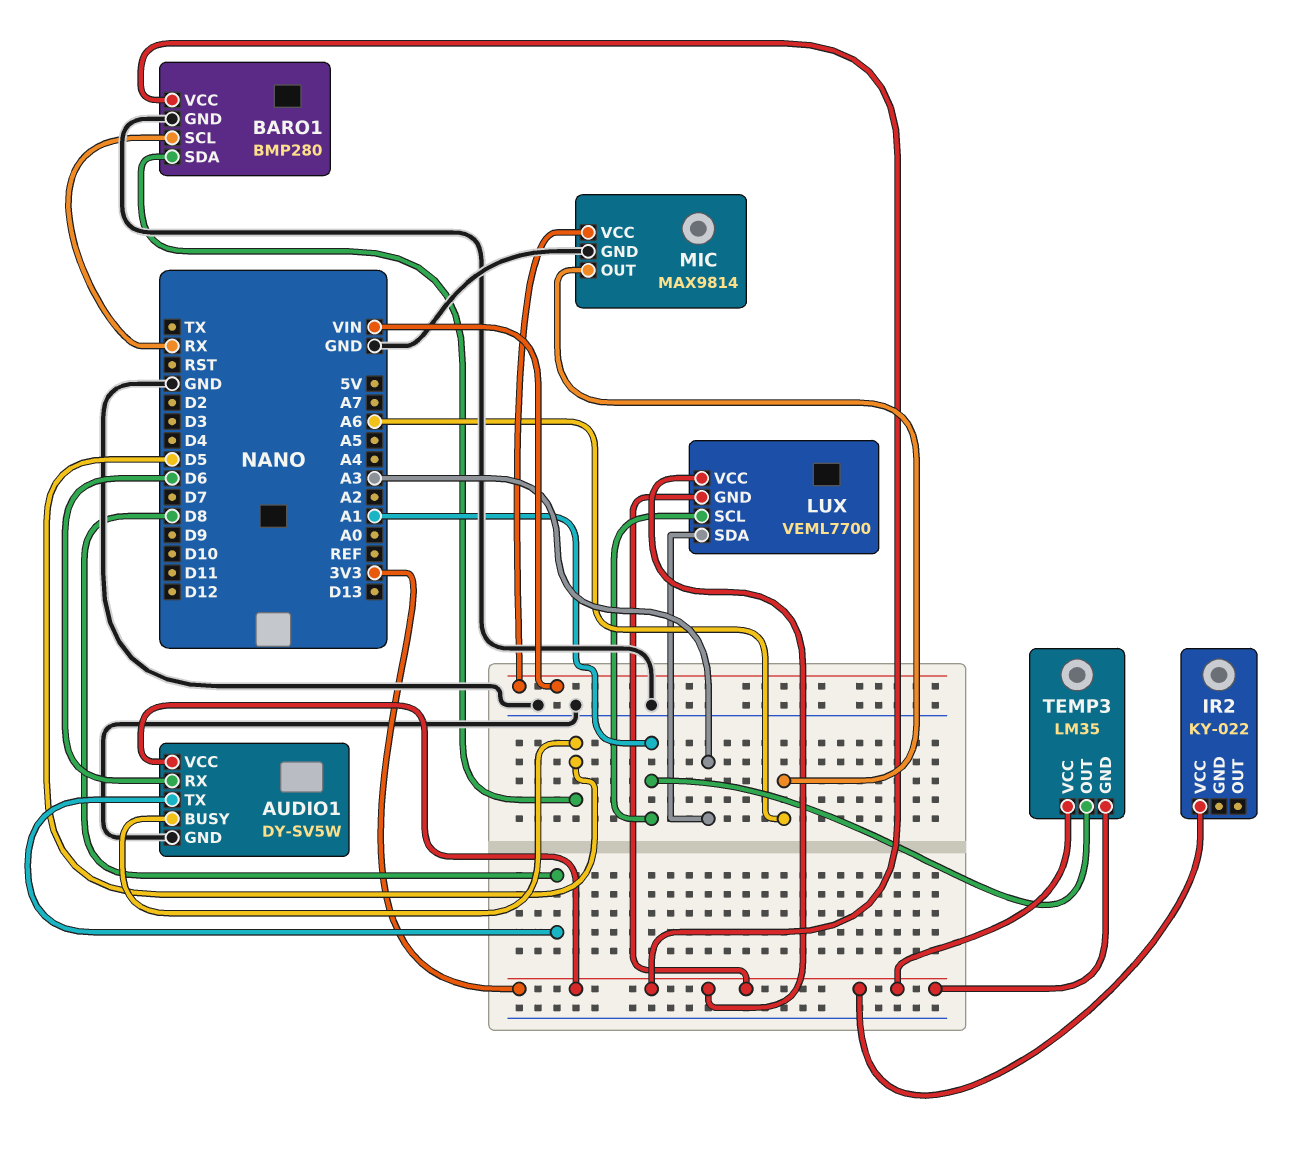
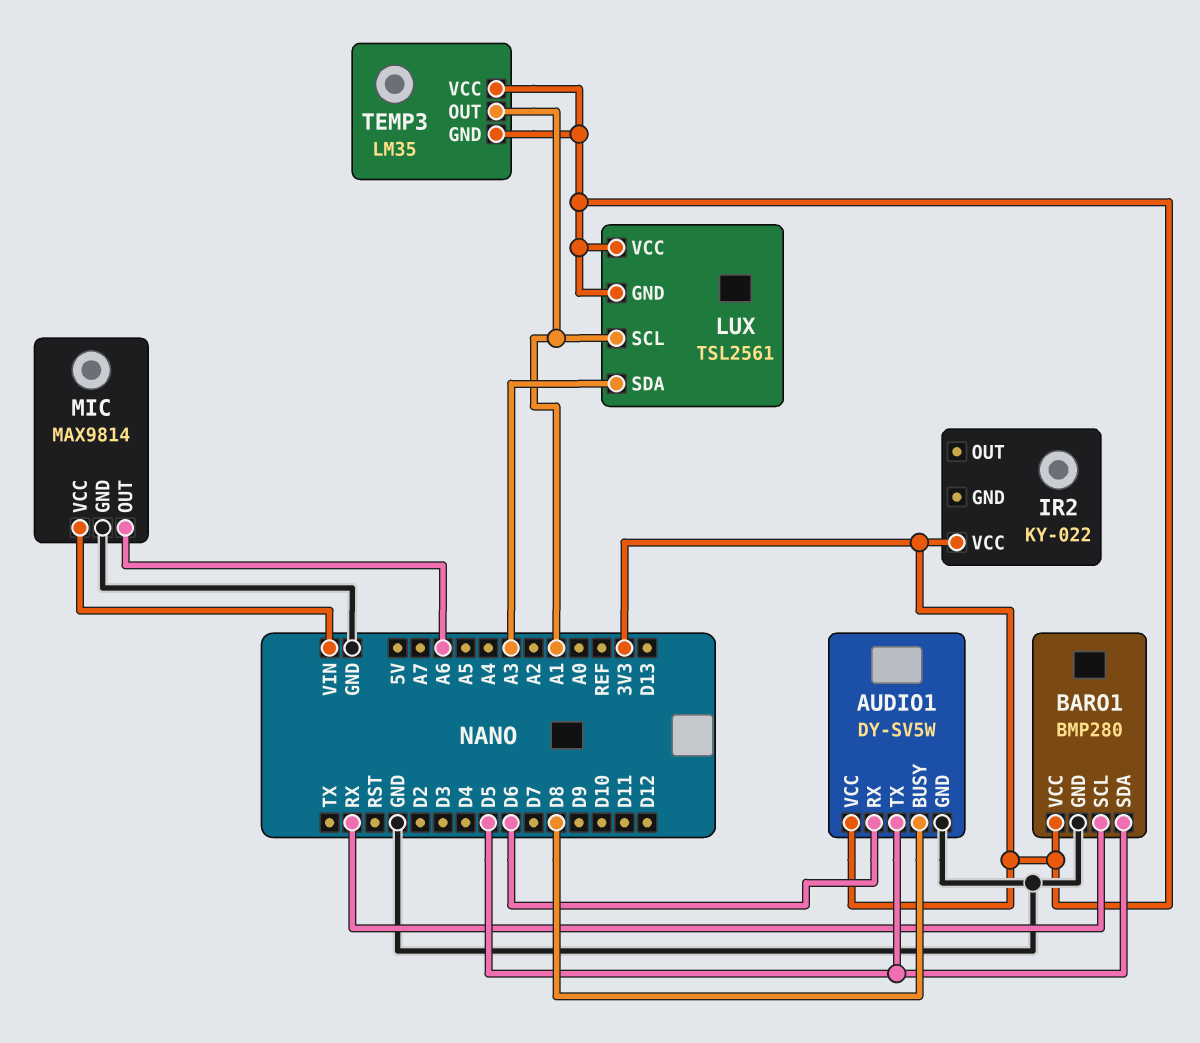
AUDIO1 pin BUSY: D5 -> D8
AUDIO1 pin TX: D8 -> D5
LUX: VEML7700 -> TSL2561

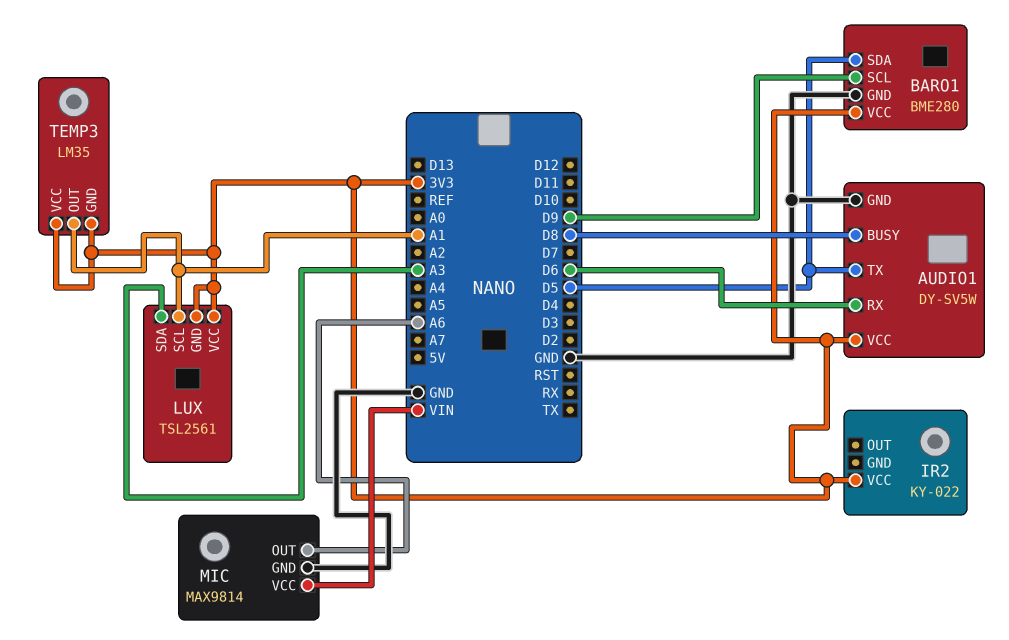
BARO1: BMP280 -> BME280
BARO1 pin SCL: RX -> D9

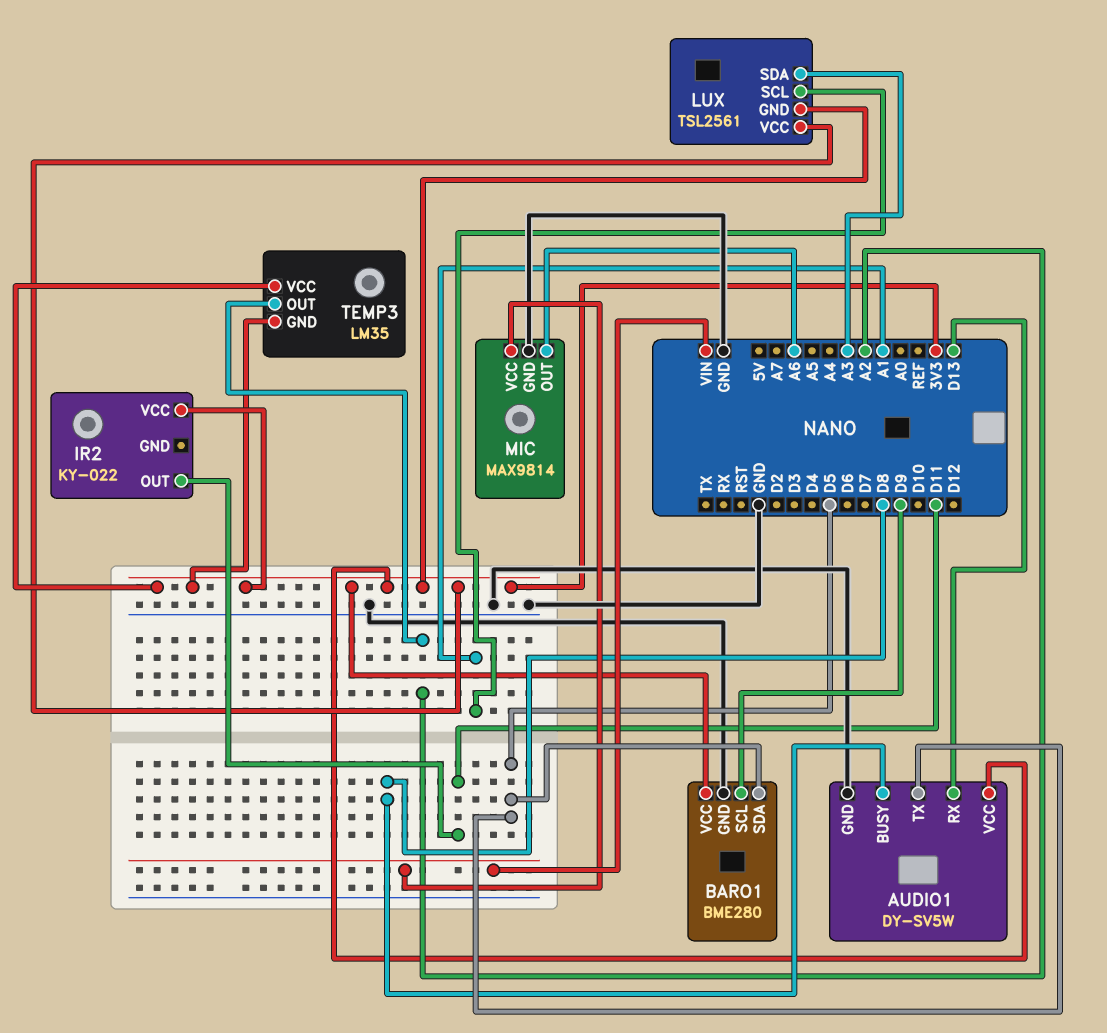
AUDIO1 pin RX: D6 -> D13
IR2 pin OUT: none -> D11
TEMP3 pin OUT: A1 -> A2

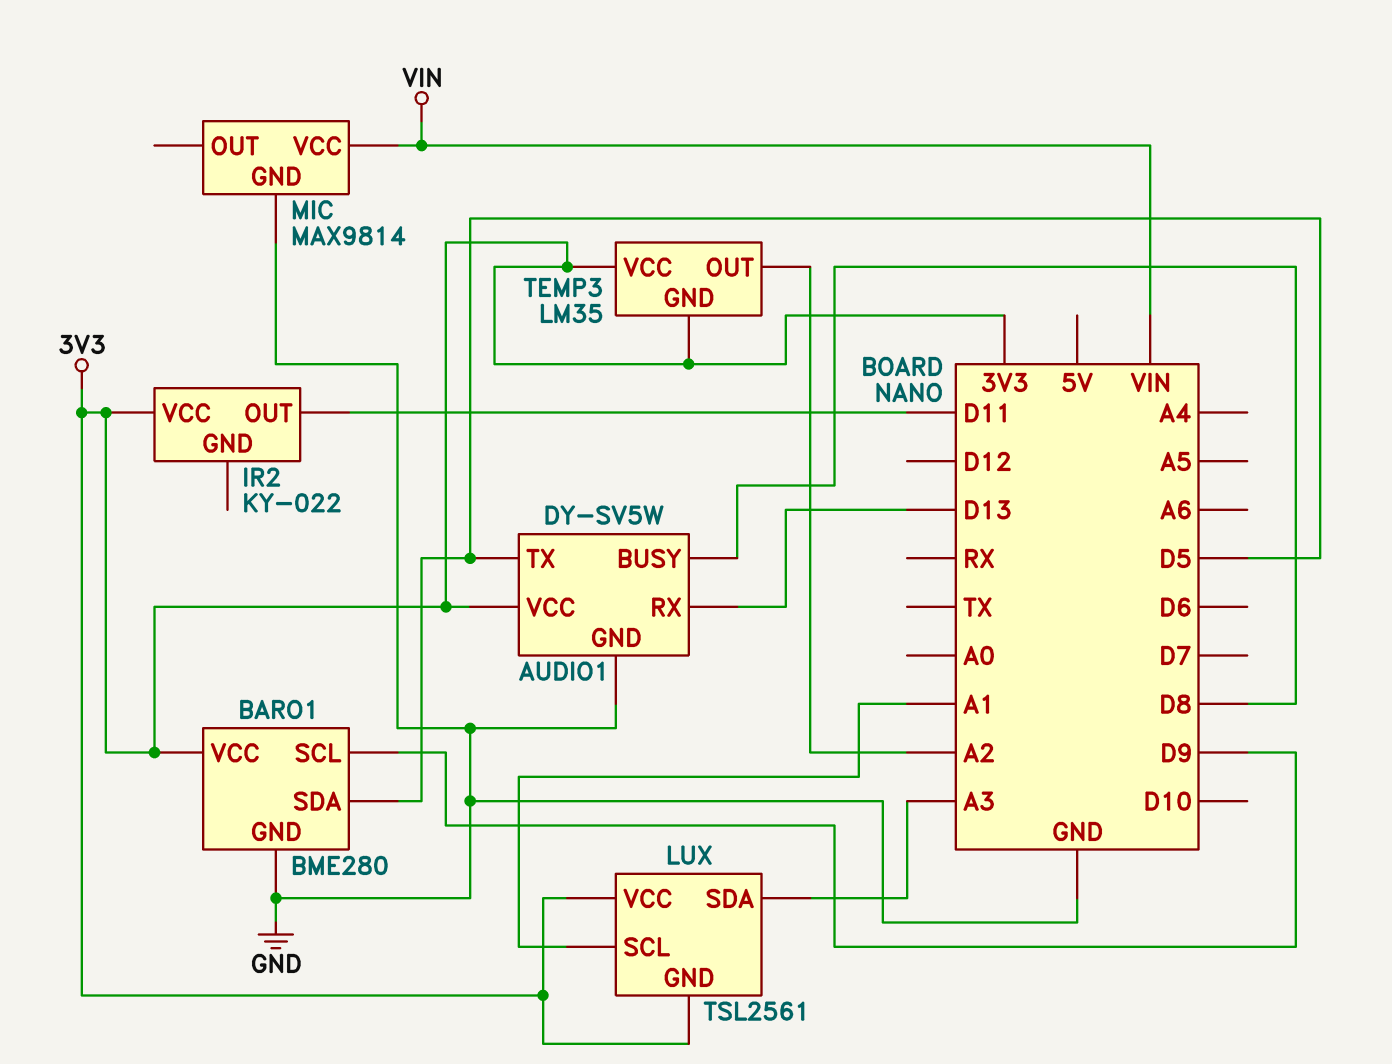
MIC pin OUT: A6 -> none

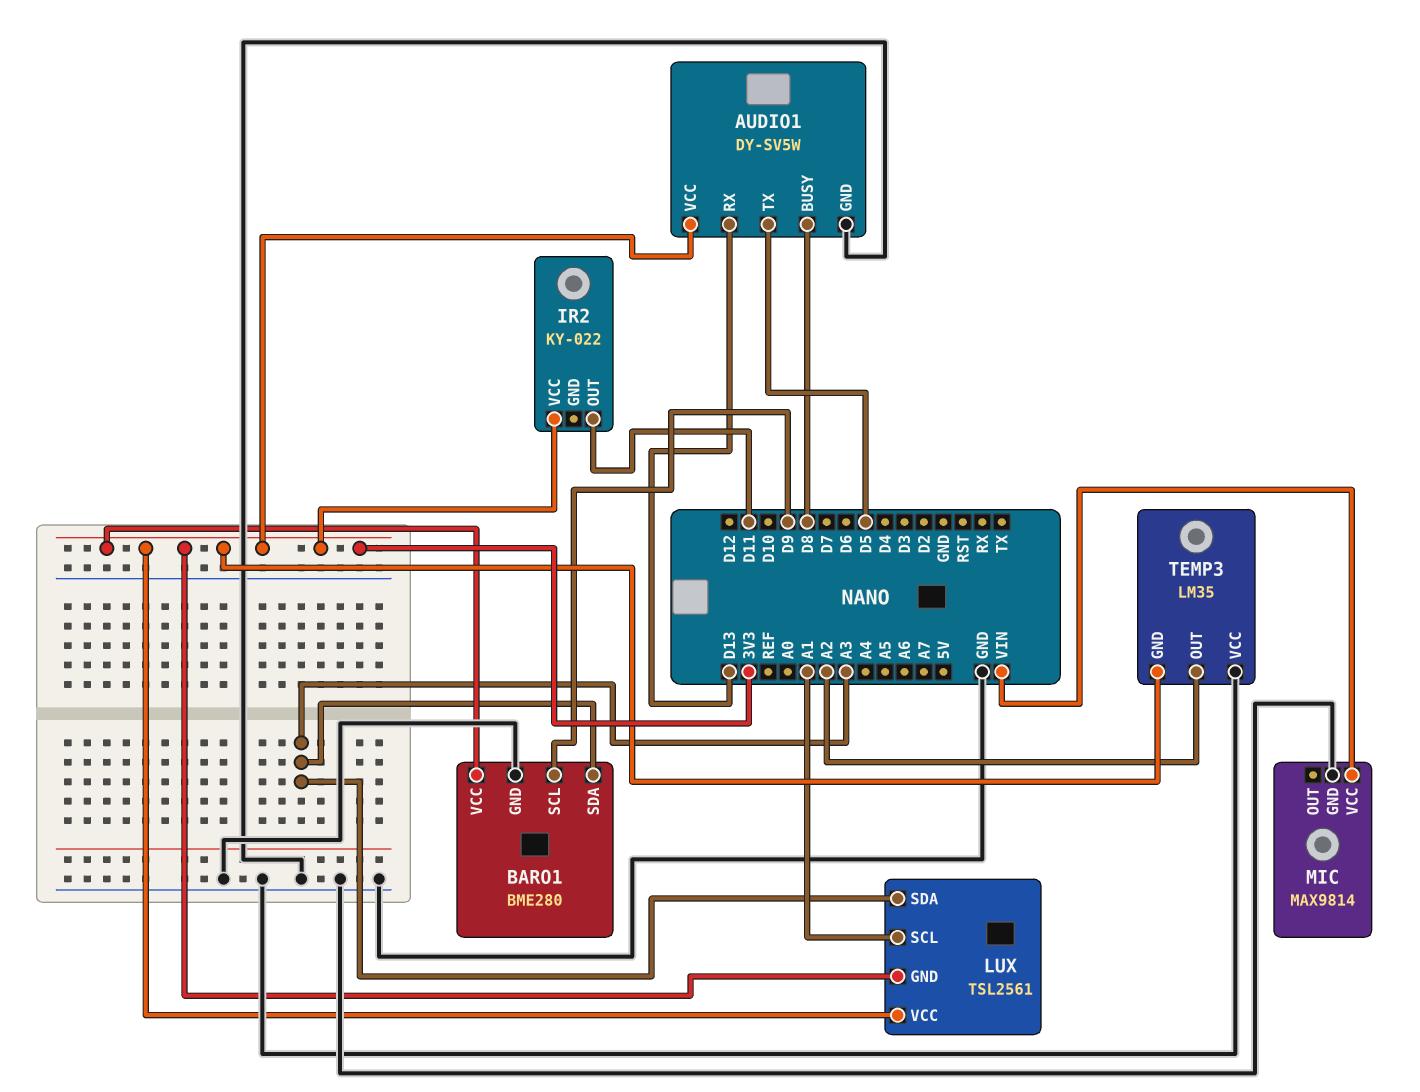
BARO1 pin SDA: D5 -> A3
TEMP3 pin VCC: 3V3 -> GND

